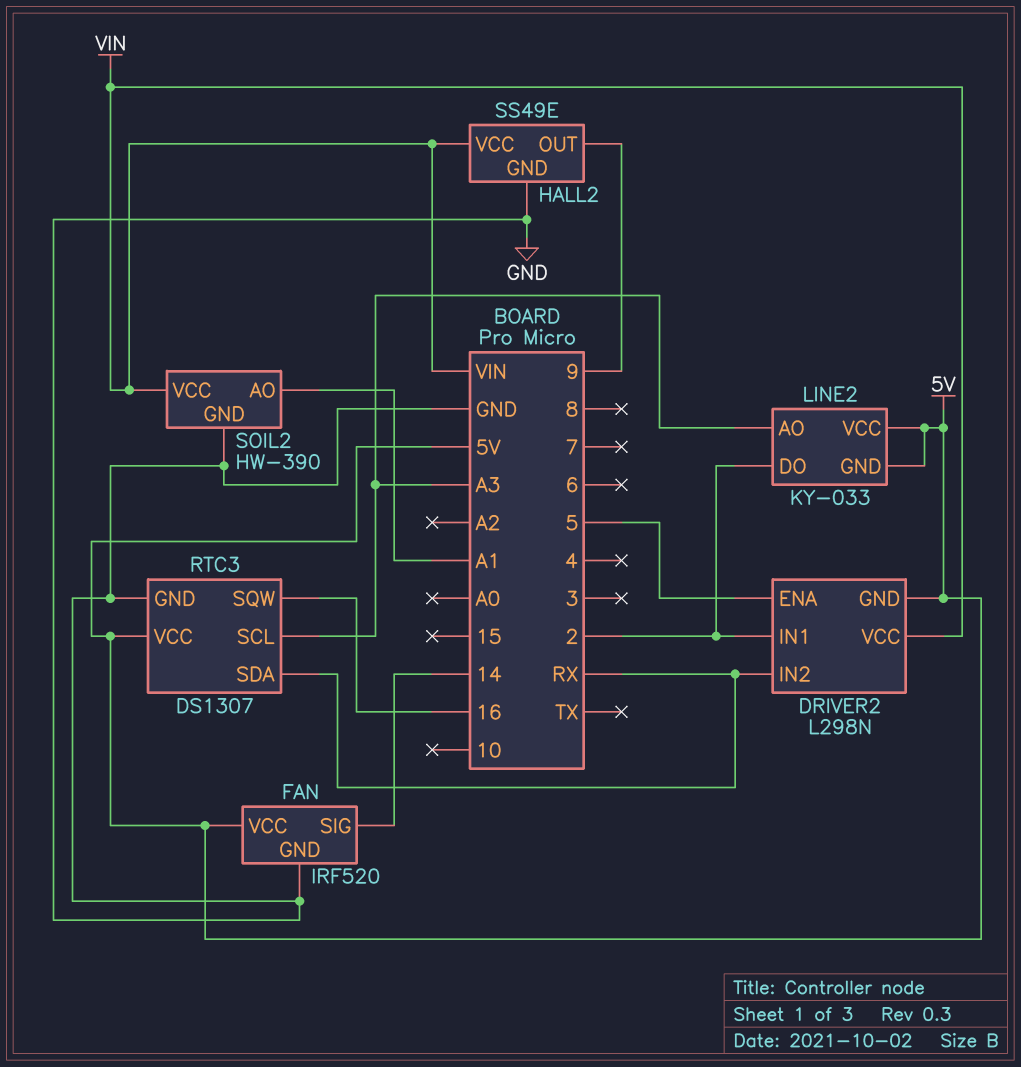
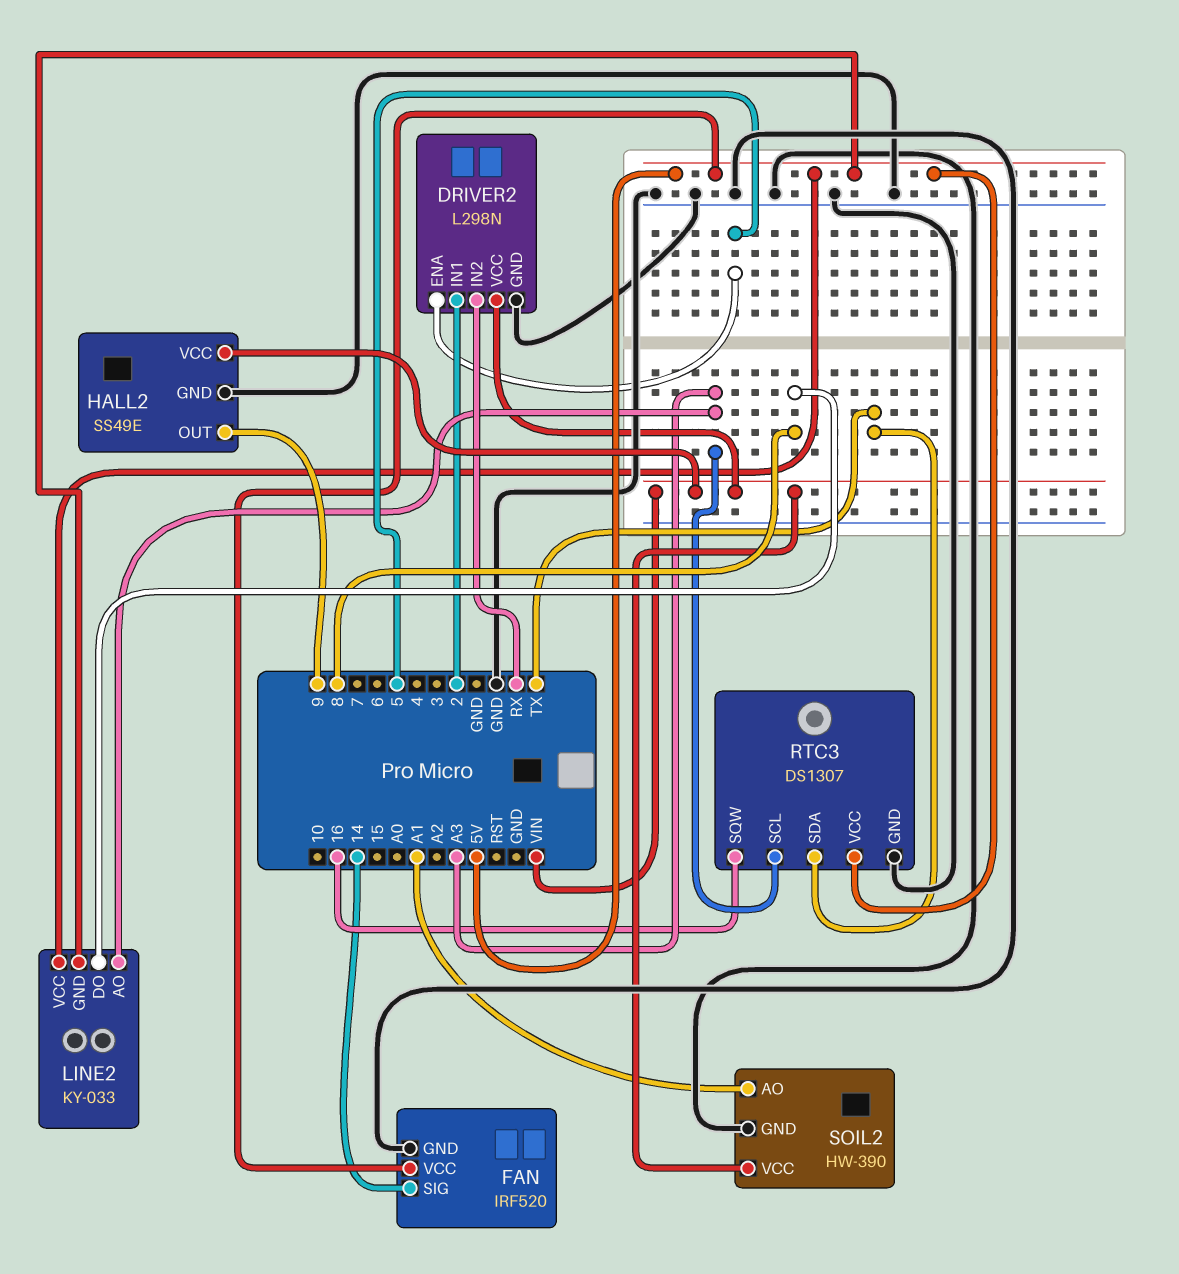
DRIVER2 pin GND: 5V -> GND
LINE2 pin DO: 2 -> 8
RTC3 pin SDA: RX -> TX

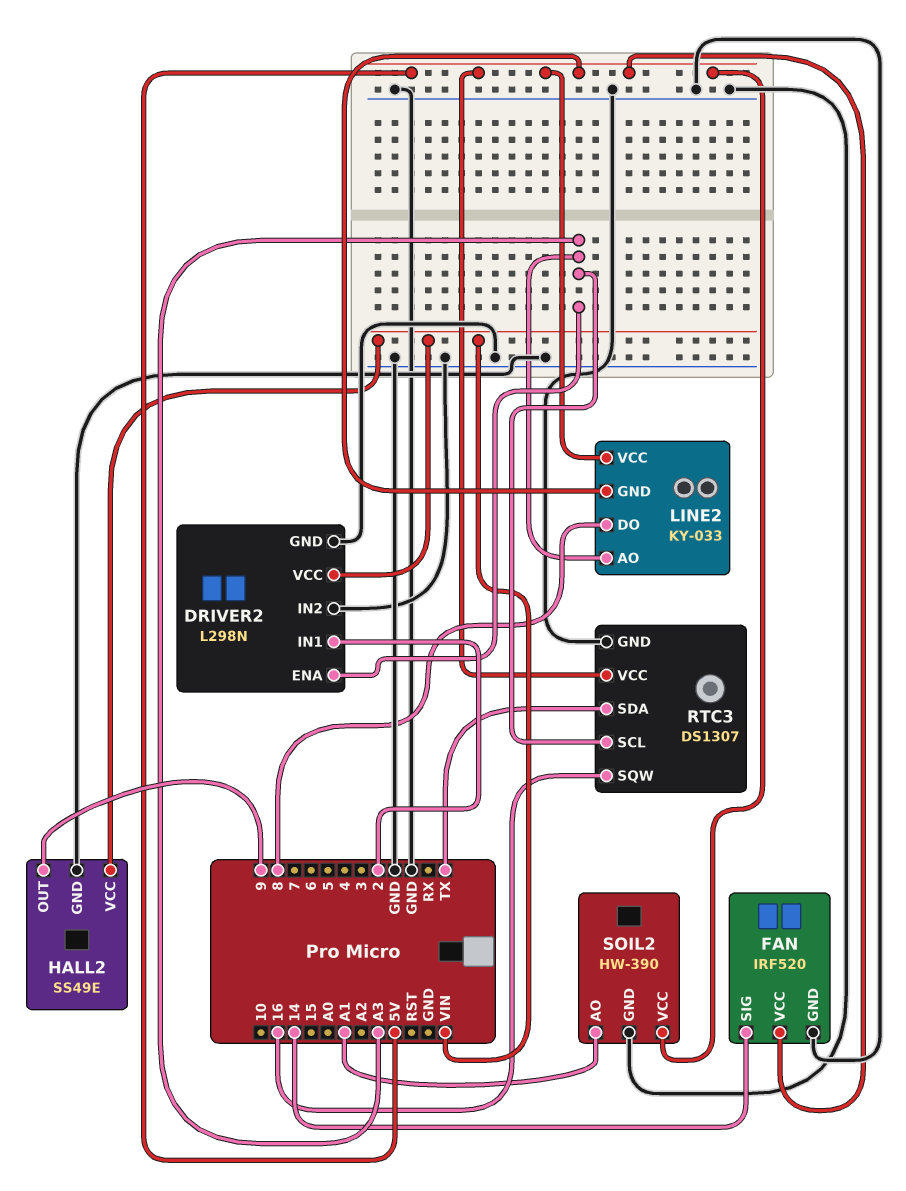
DRIVER2 pin ENA: 5 -> A3
DRIVER2 pin IN2: RX -> GND
SOIL2 pin VCC: VIN -> 5V

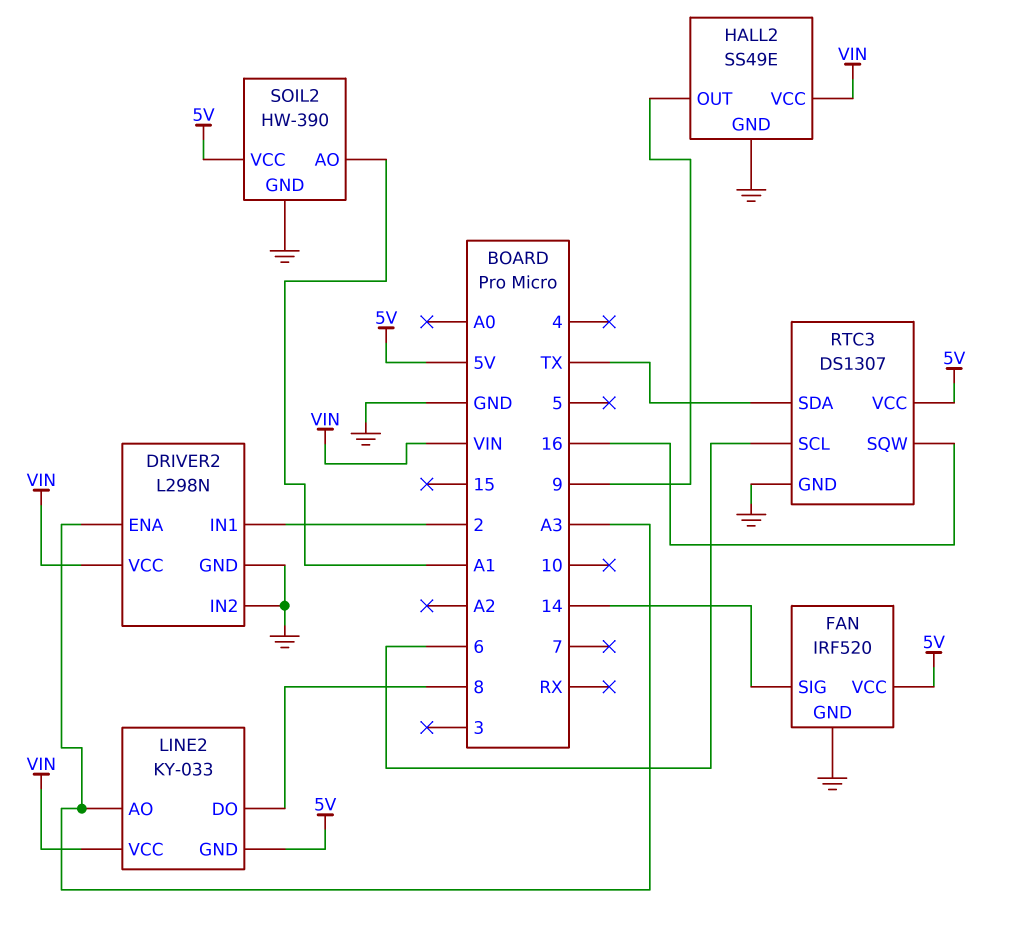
LINE2 pin VCC: 5V -> VIN
RTC3 pin SCL: A3 -> 6

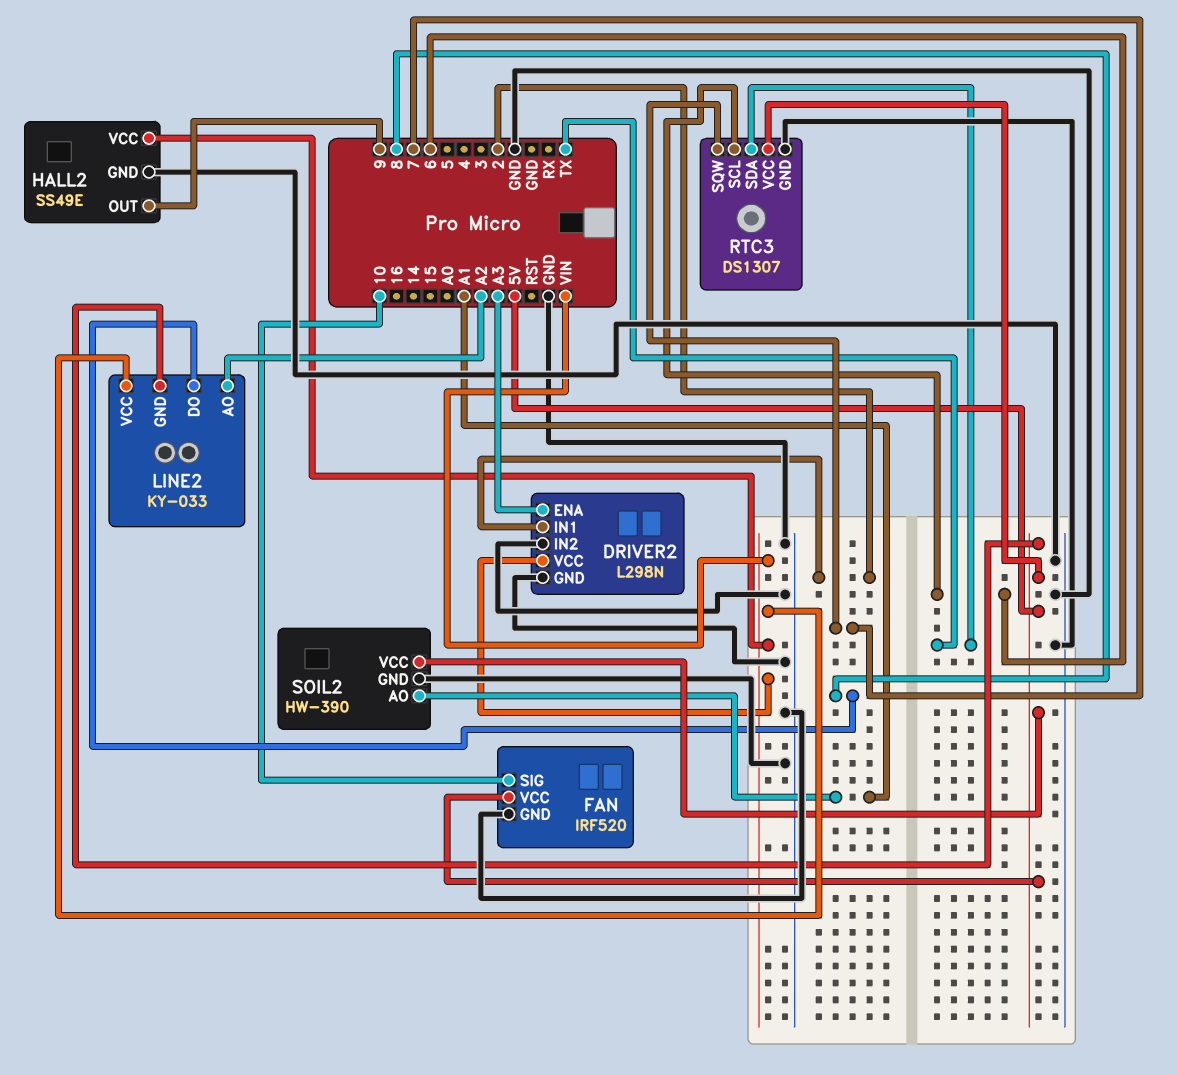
FAN pin SIG: 14 -> 10
LINE2 pin AO: A3 -> A2
RTC3 pin SQW: 16 -> 7

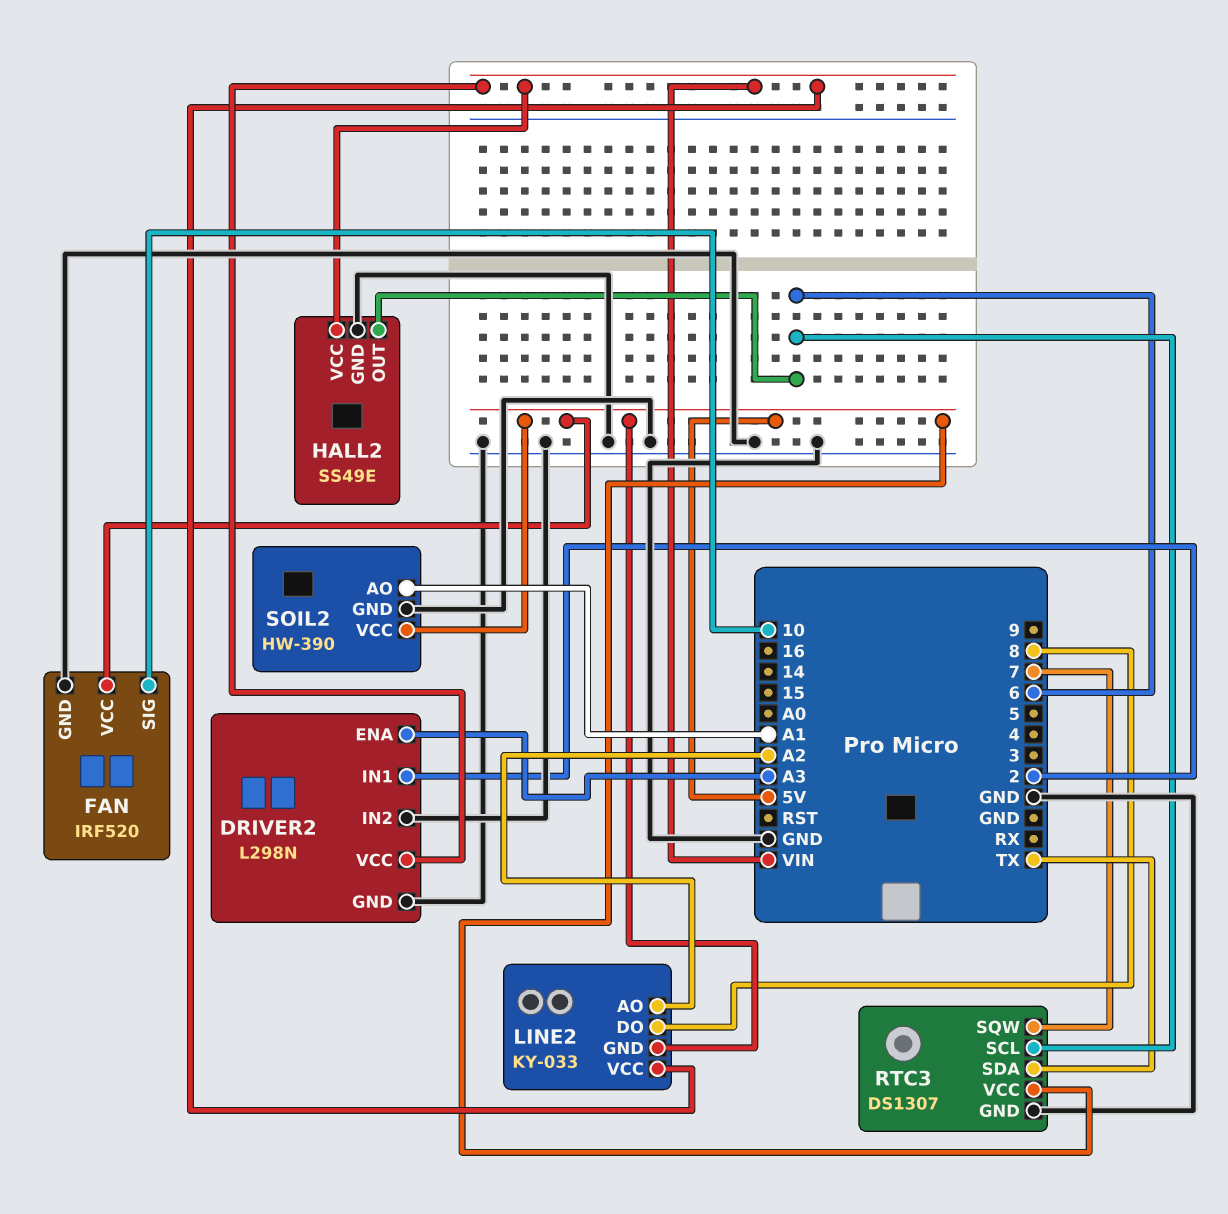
HALL2 pin OUT: 9 -> 6

